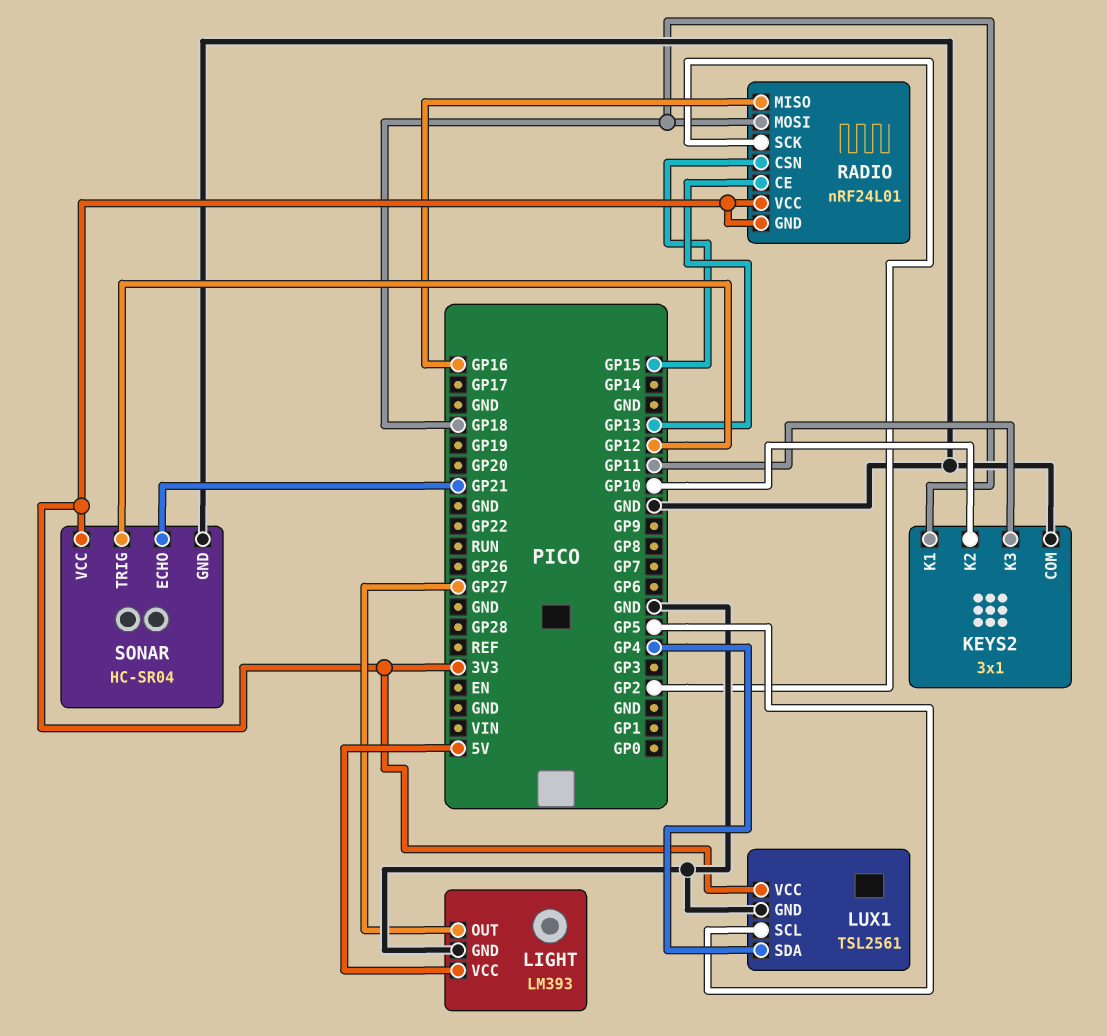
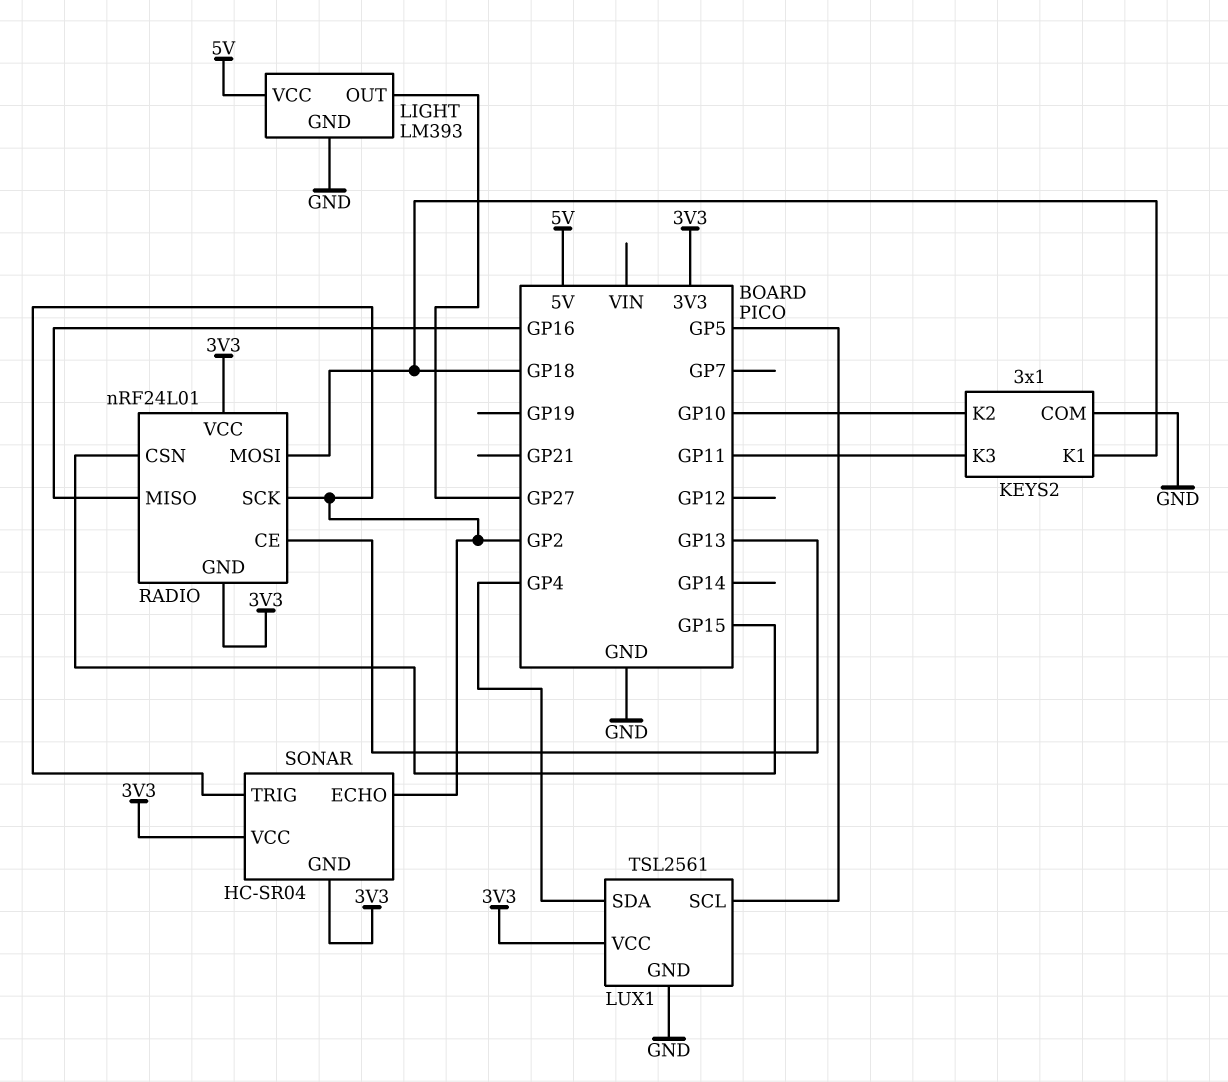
SONAR pin ECHO: GP21 -> GP2
SONAR pin GND: GND -> 3V3
SONAR pin TRIG: GP12 -> GP2

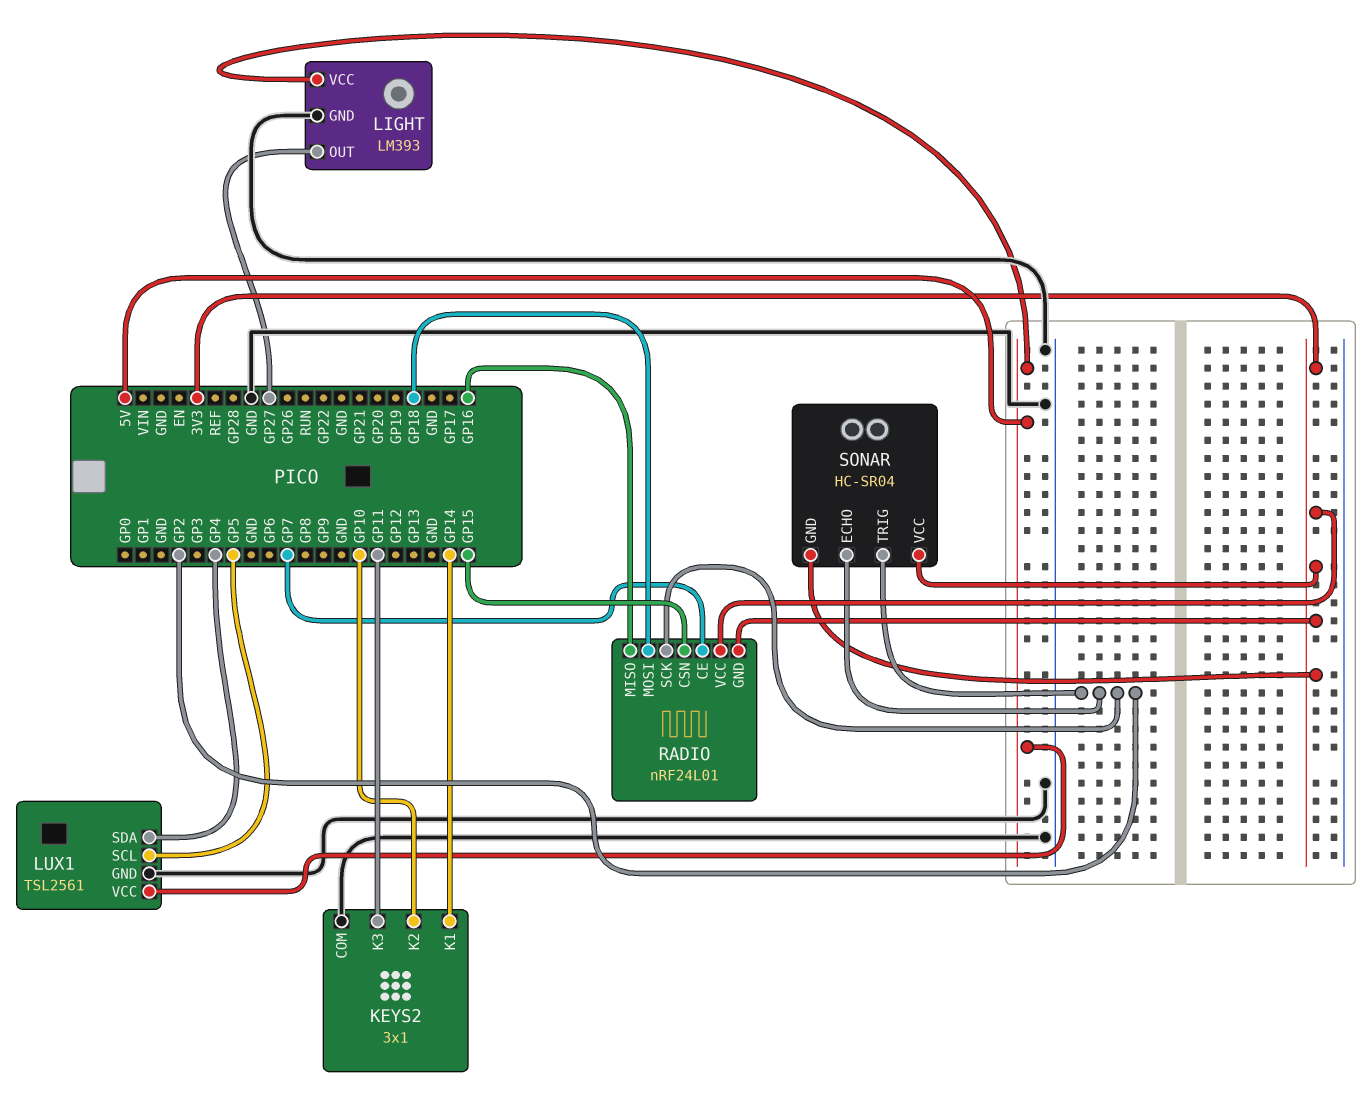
KEYS2 pin K1: GP18 -> GP14
LUX1 pin VCC: 3V3 -> 5V
RADIO pin CE: GP13 -> GP7

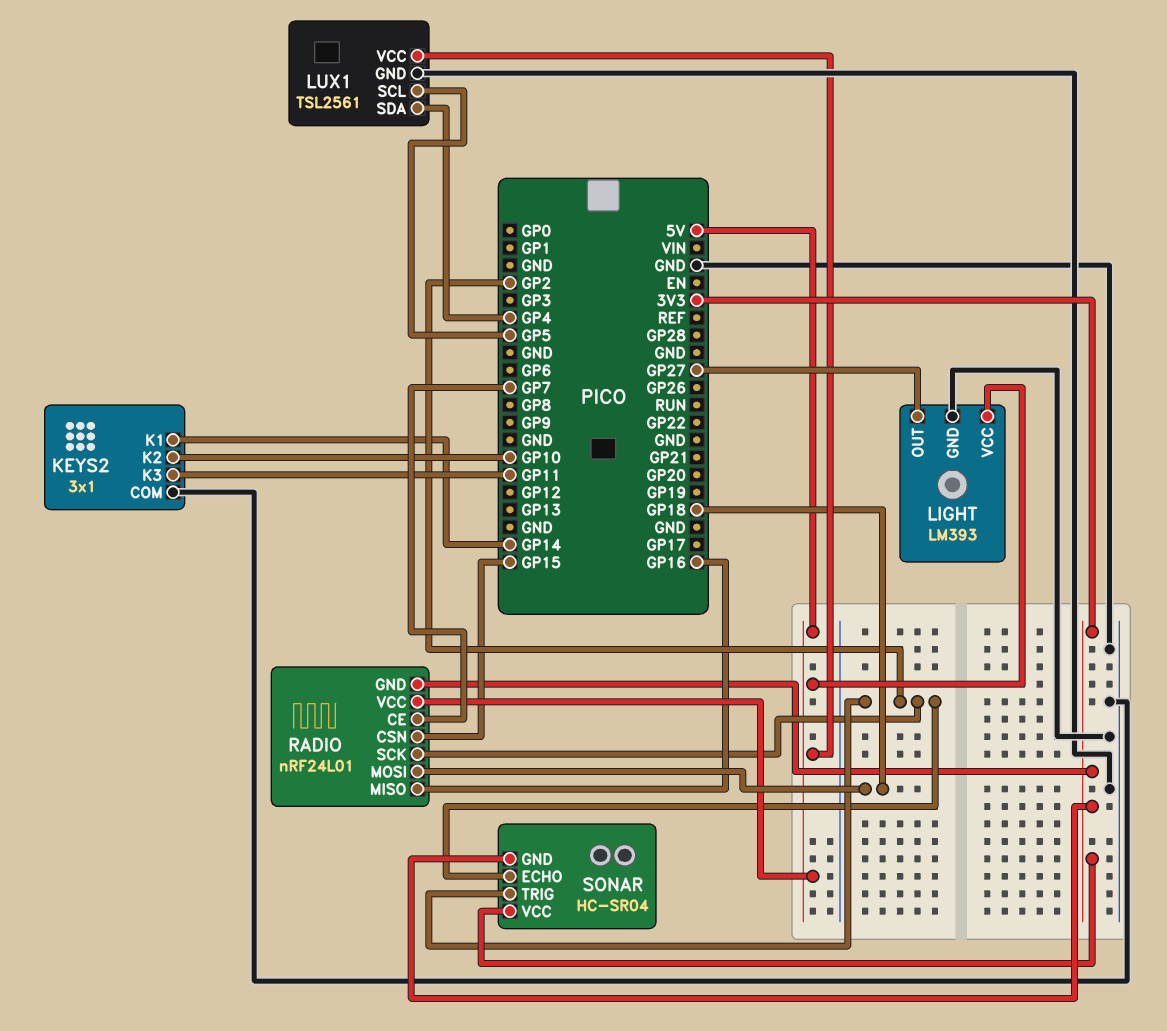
RADIO pin VCC: 3V3 -> 5V

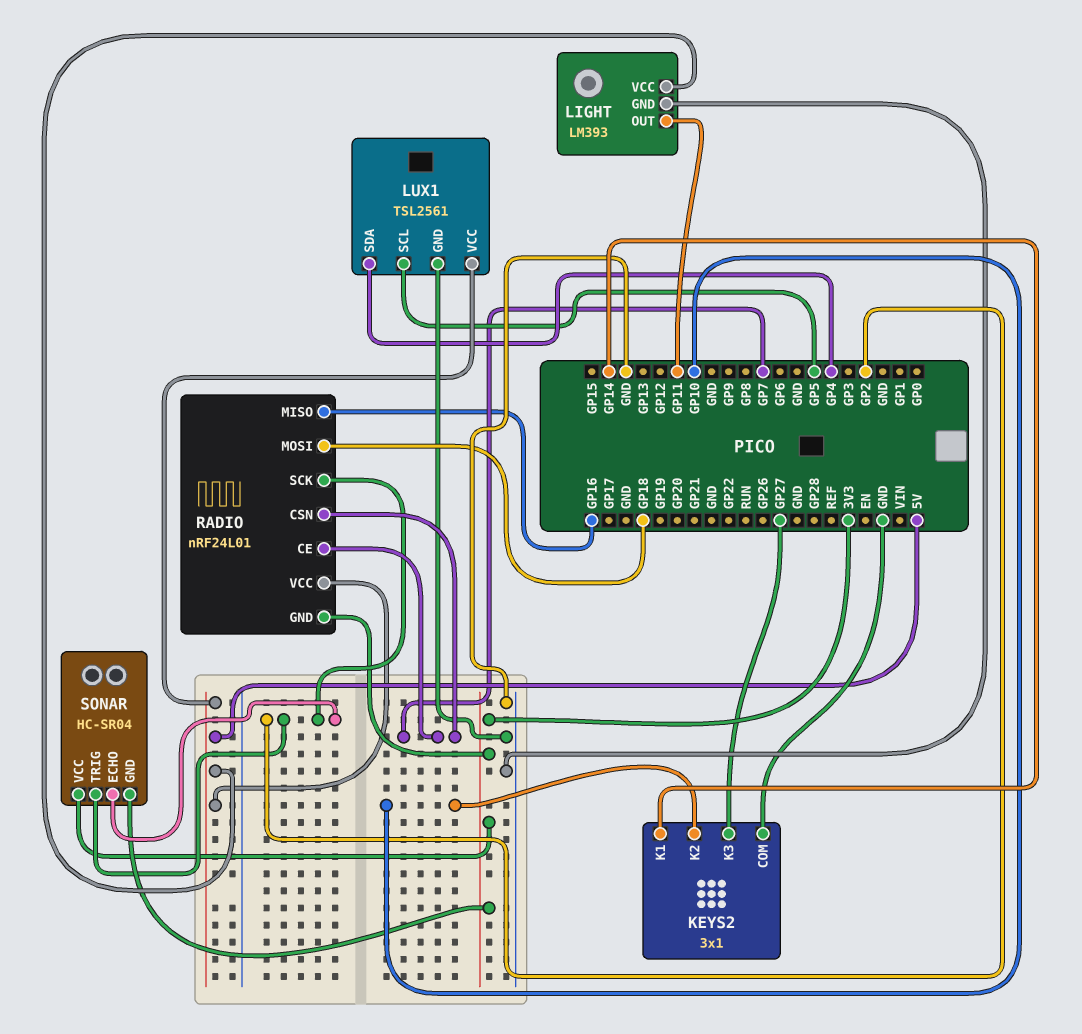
KEYS2 pin K3: GP11 -> GP27
LIGHT pin OUT: GP27 -> GP11
RADIO pin CSN: GP15 -> GP7

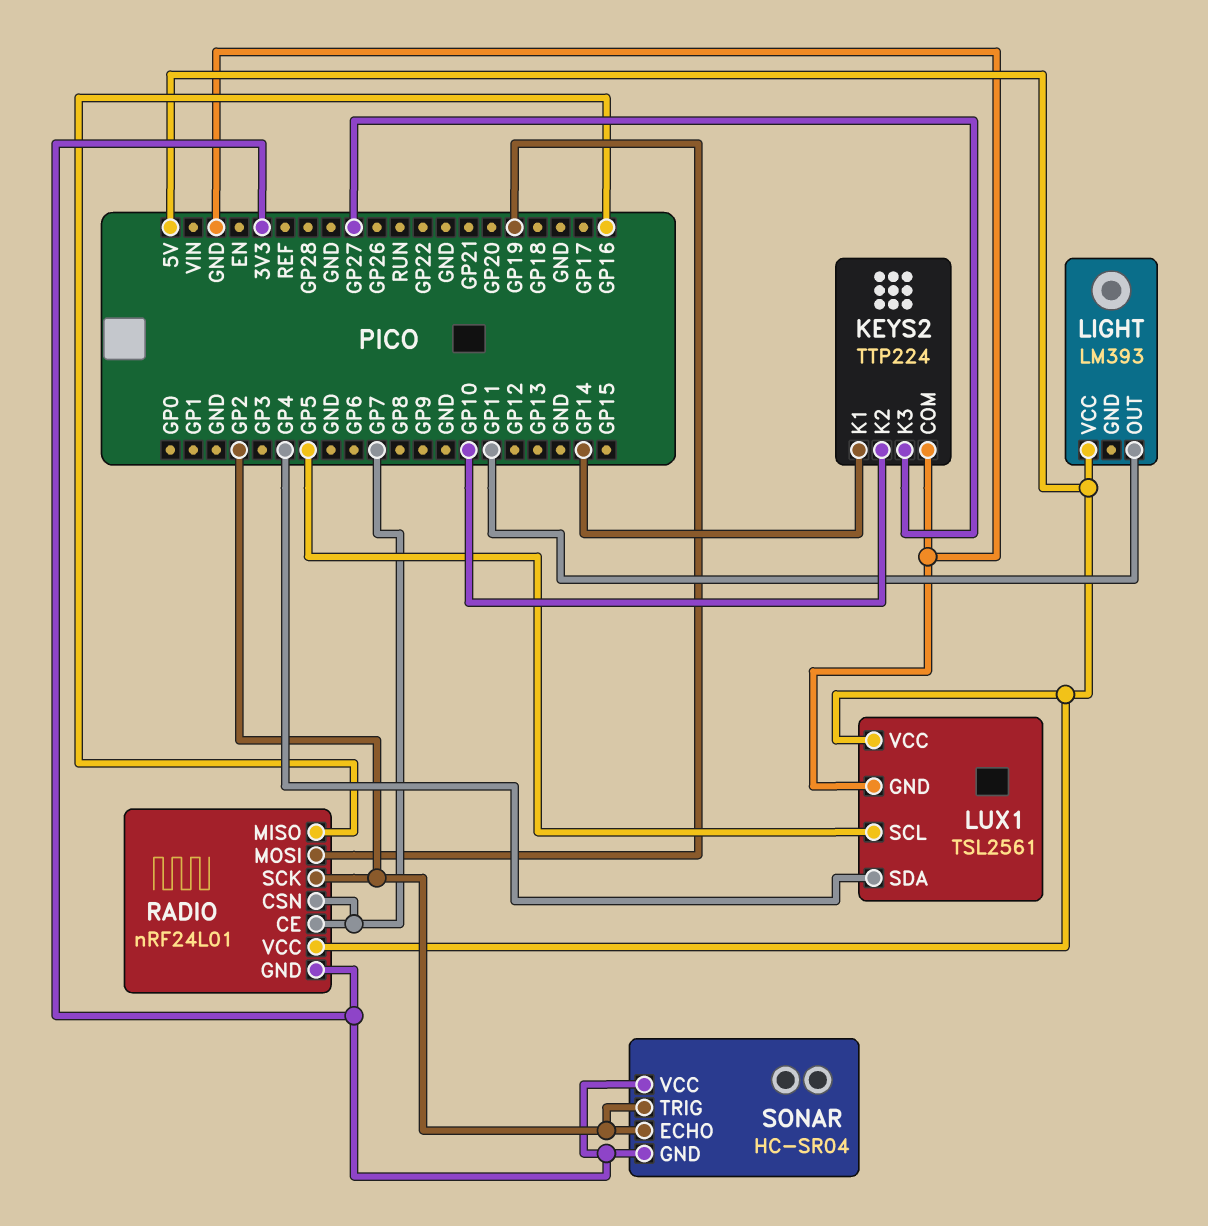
KEYS2: 3x1 -> TTP224
LIGHT pin GND: GND -> none
RADIO pin MOSI: GP18 -> GP19

